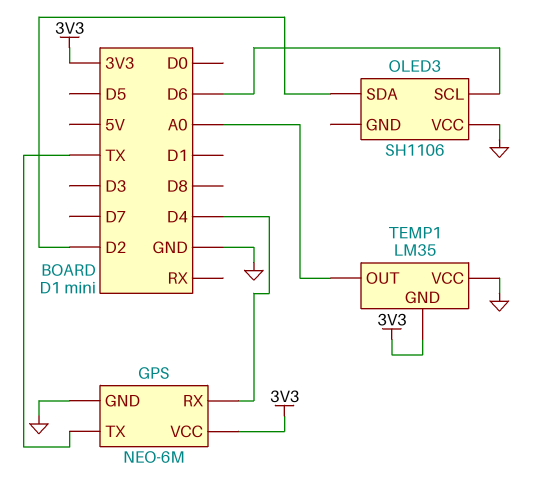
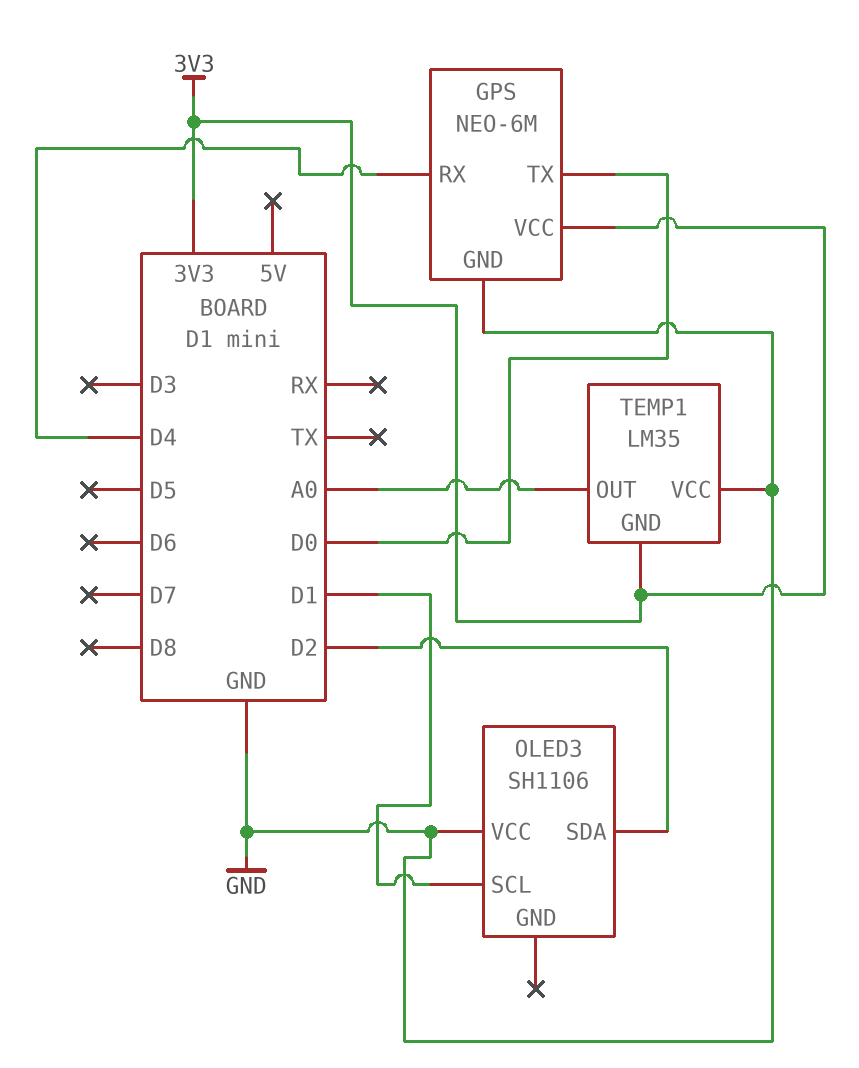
GPS pin TX: TX -> D0
OLED3 pin SCL: D6 -> D1

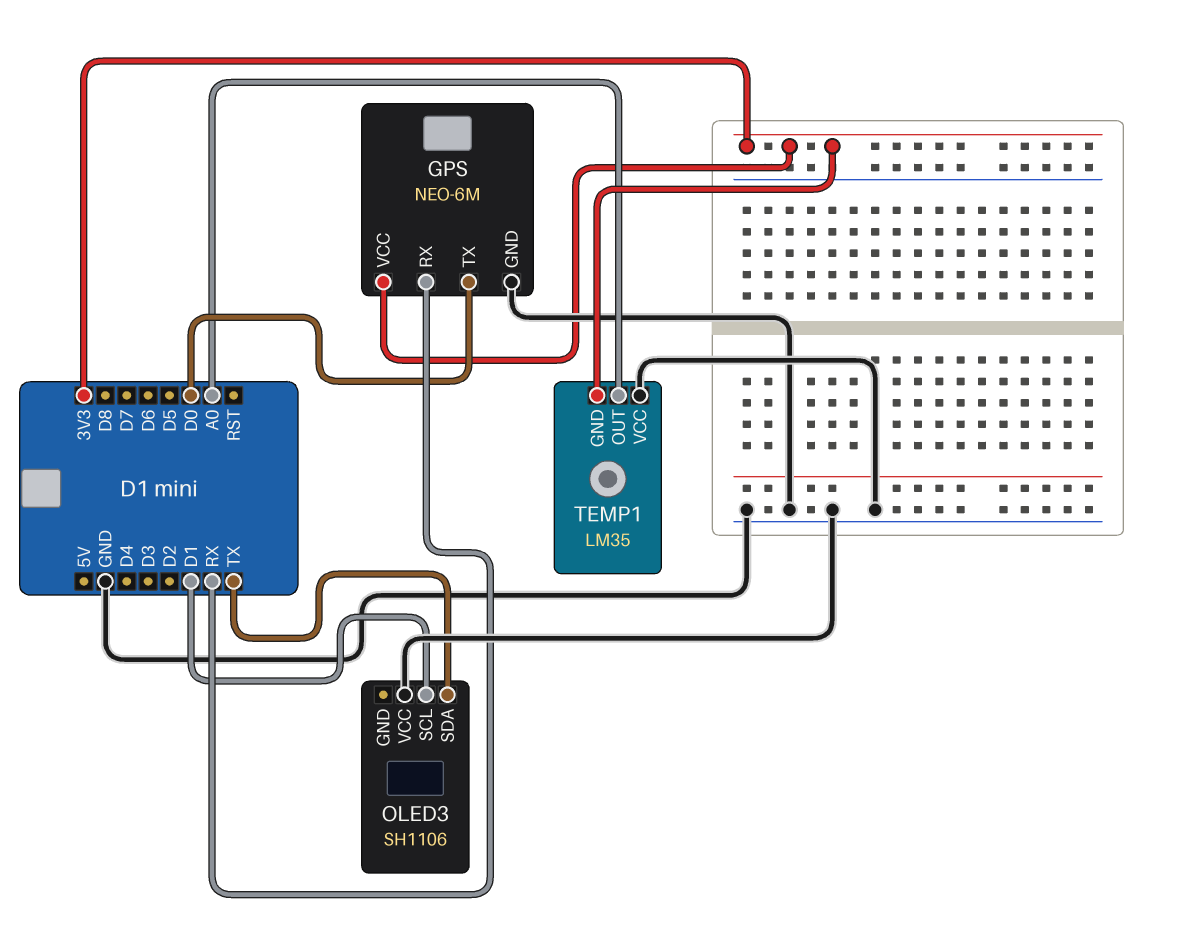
GPS pin RX: D4 -> RX
OLED3 pin SDA: D2 -> TX

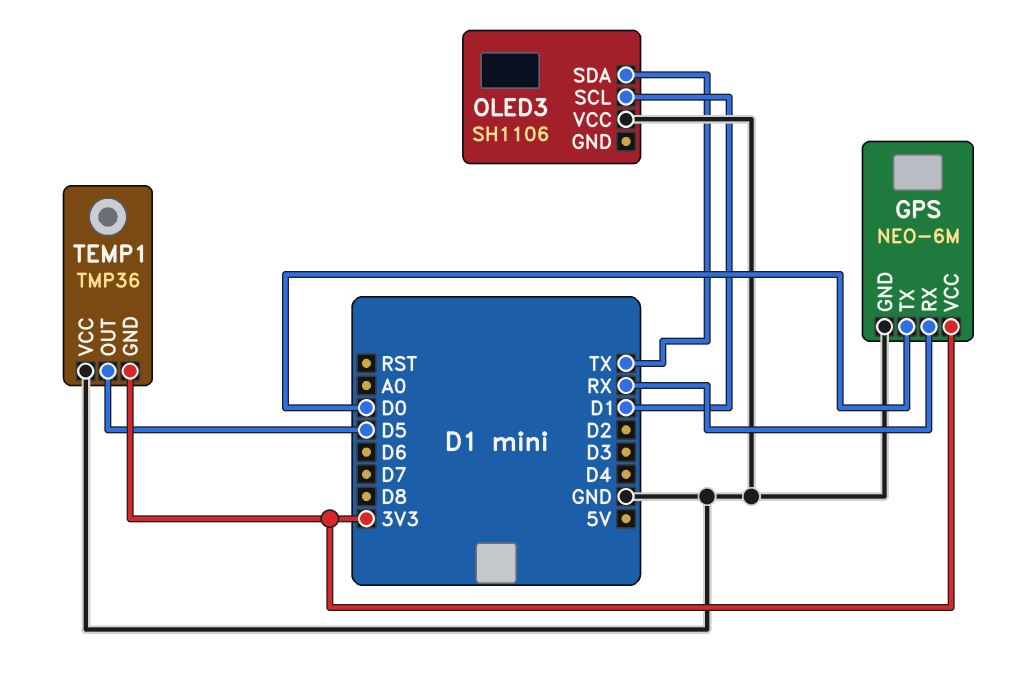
TEMP1: LM35 -> TMP36
TEMP1 pin OUT: A0 -> D5

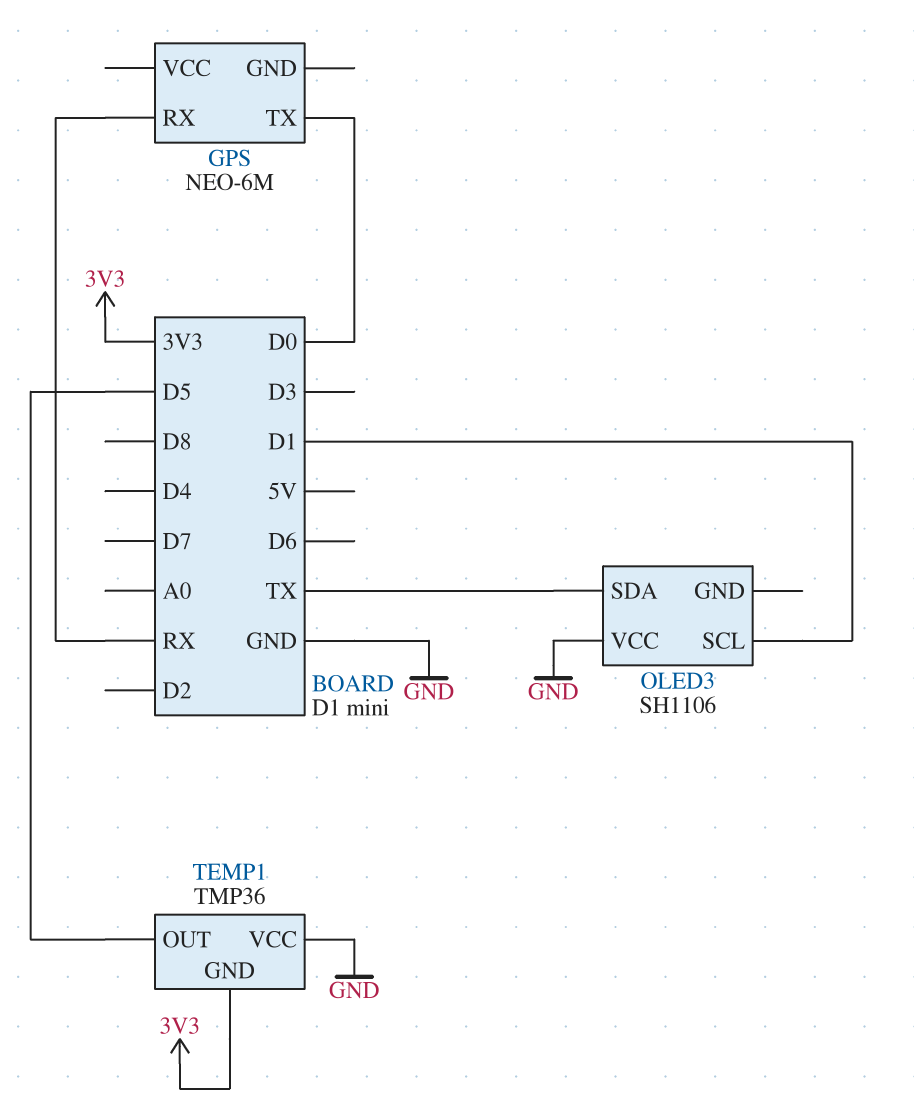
GPS pin GND: GND -> none
GPS pin VCC: 3V3 -> none

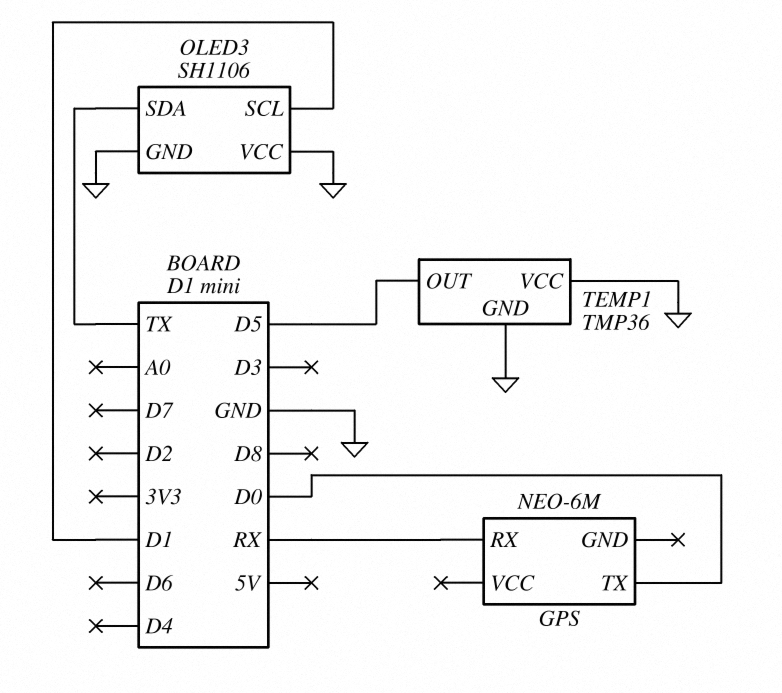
OLED3 pin GND: none -> GND
TEMP1 pin GND: 3V3 -> GND

